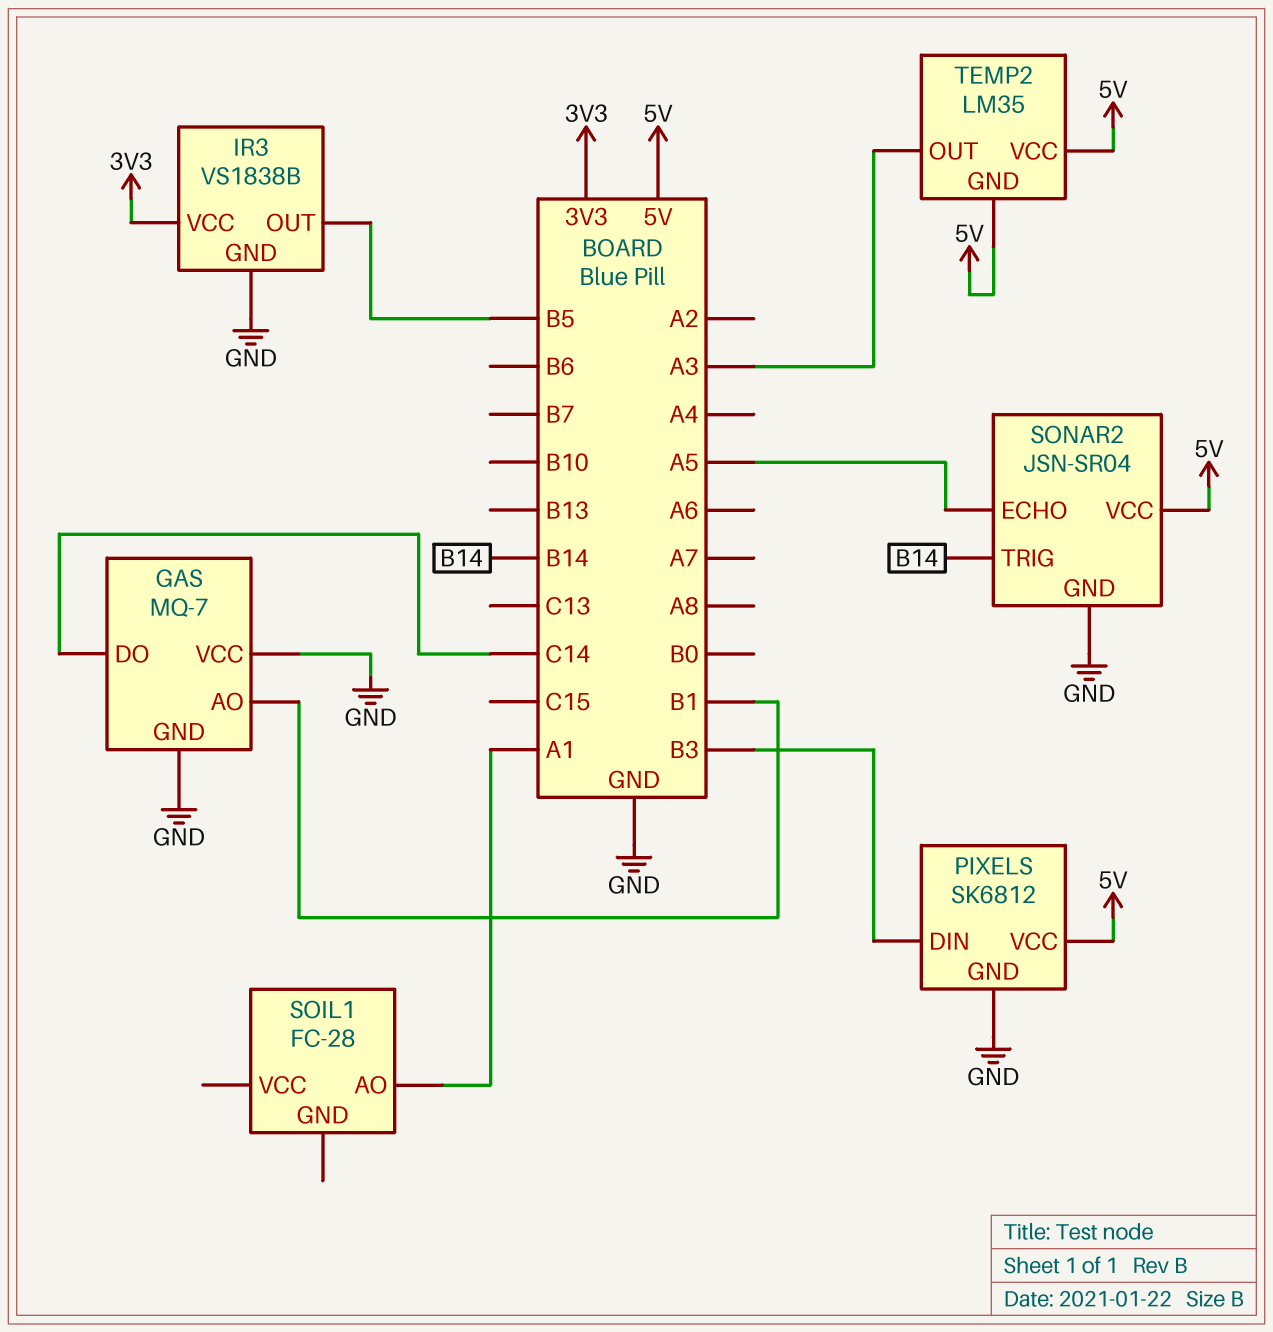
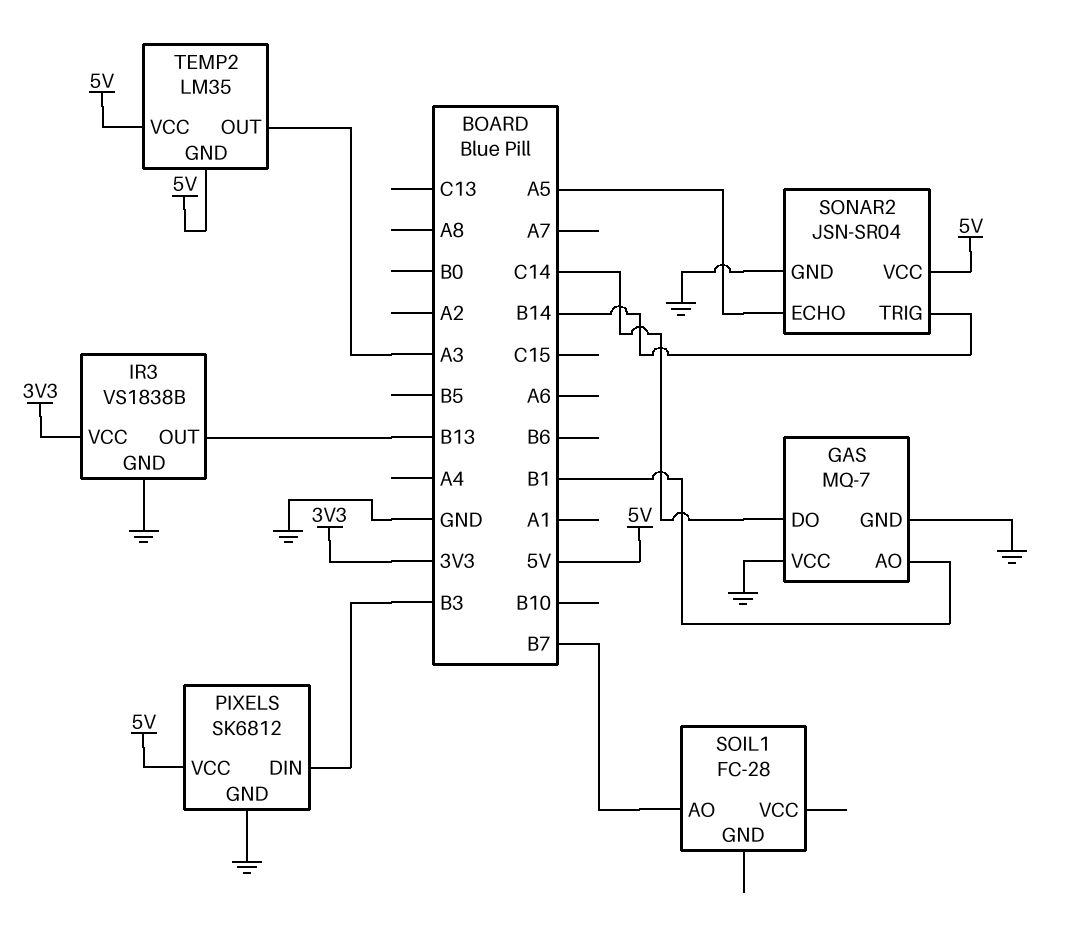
IR3 pin OUT: B5 -> B13
SOIL1 pin AO: A1 -> B7

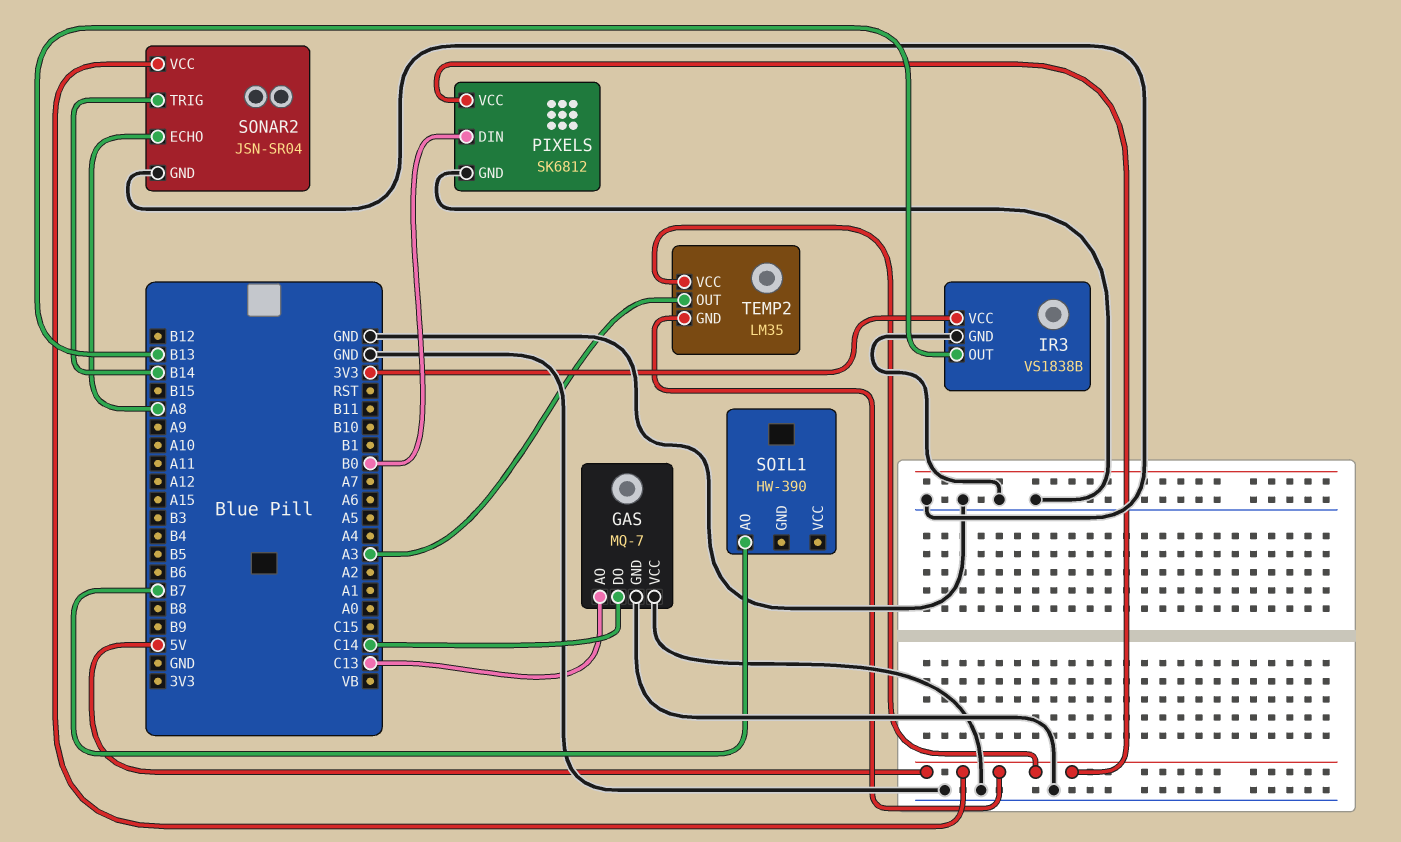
GAS pin AO: B1 -> C13
PIXELS pin DIN: B3 -> B0
SOIL1: FC-28 -> HW-390
SONAR2 pin ECHO: A5 -> A8

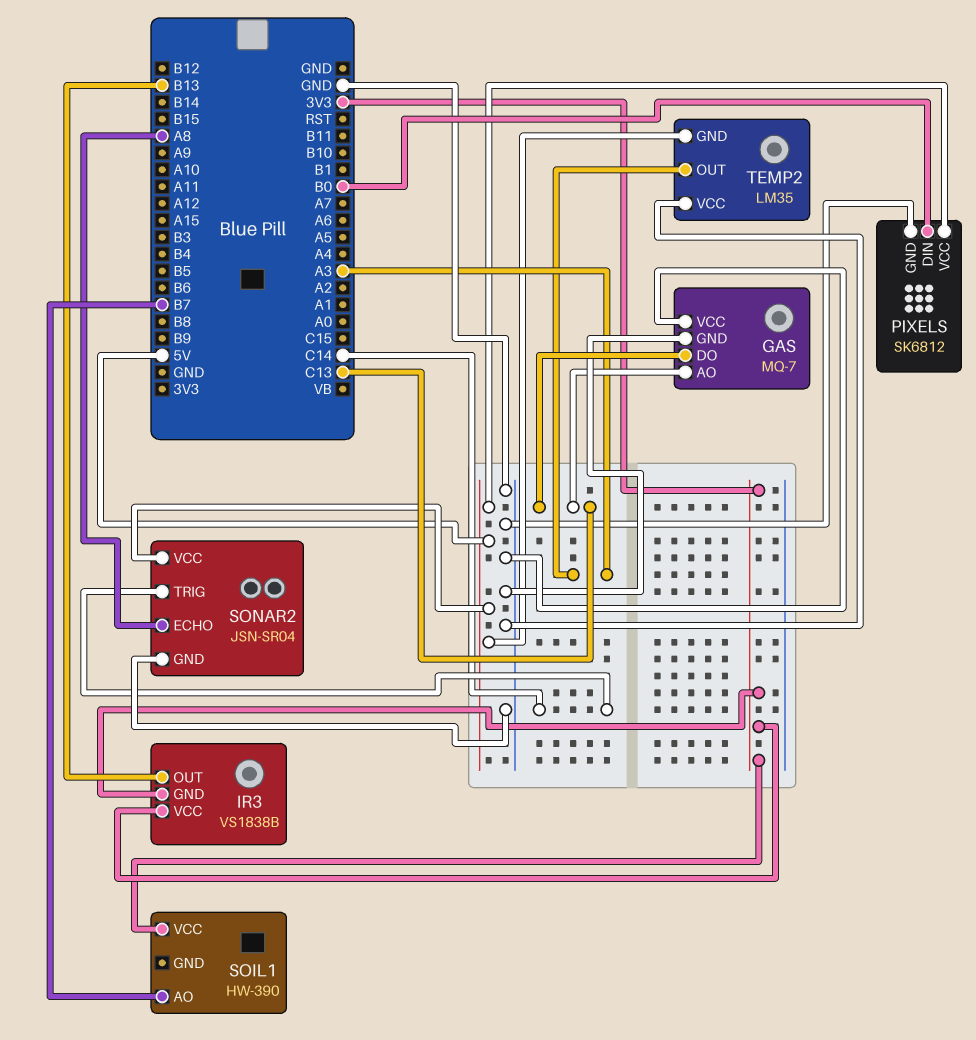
GAS pin DO: C14 -> C13
IR3 pin GND: GND -> 3V3
SOIL1 pin VCC: none -> 3V3
SONAR2 pin TRIG: B14 -> C14
TEMP2 pin VCC: 5V -> GND

